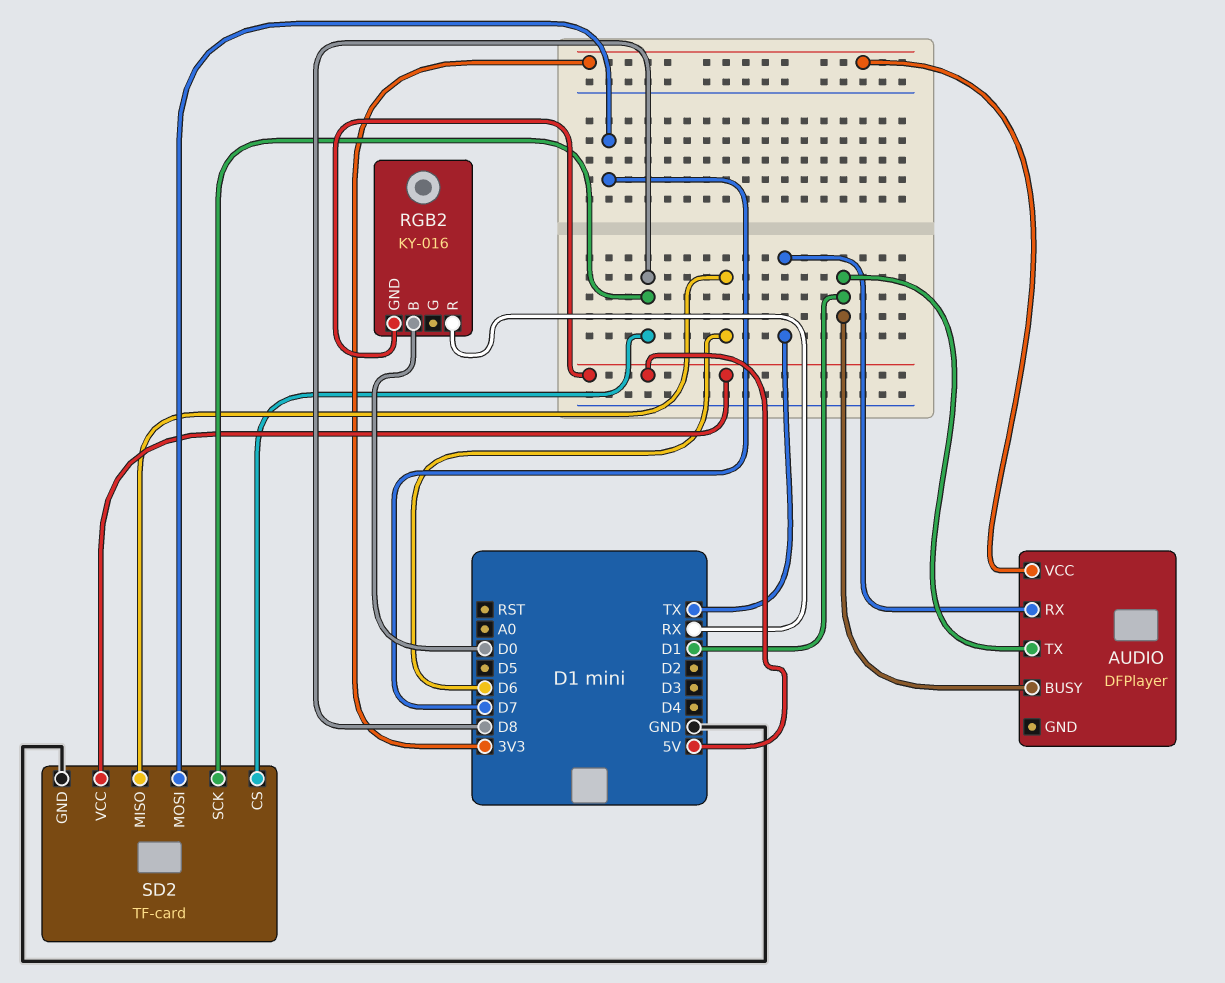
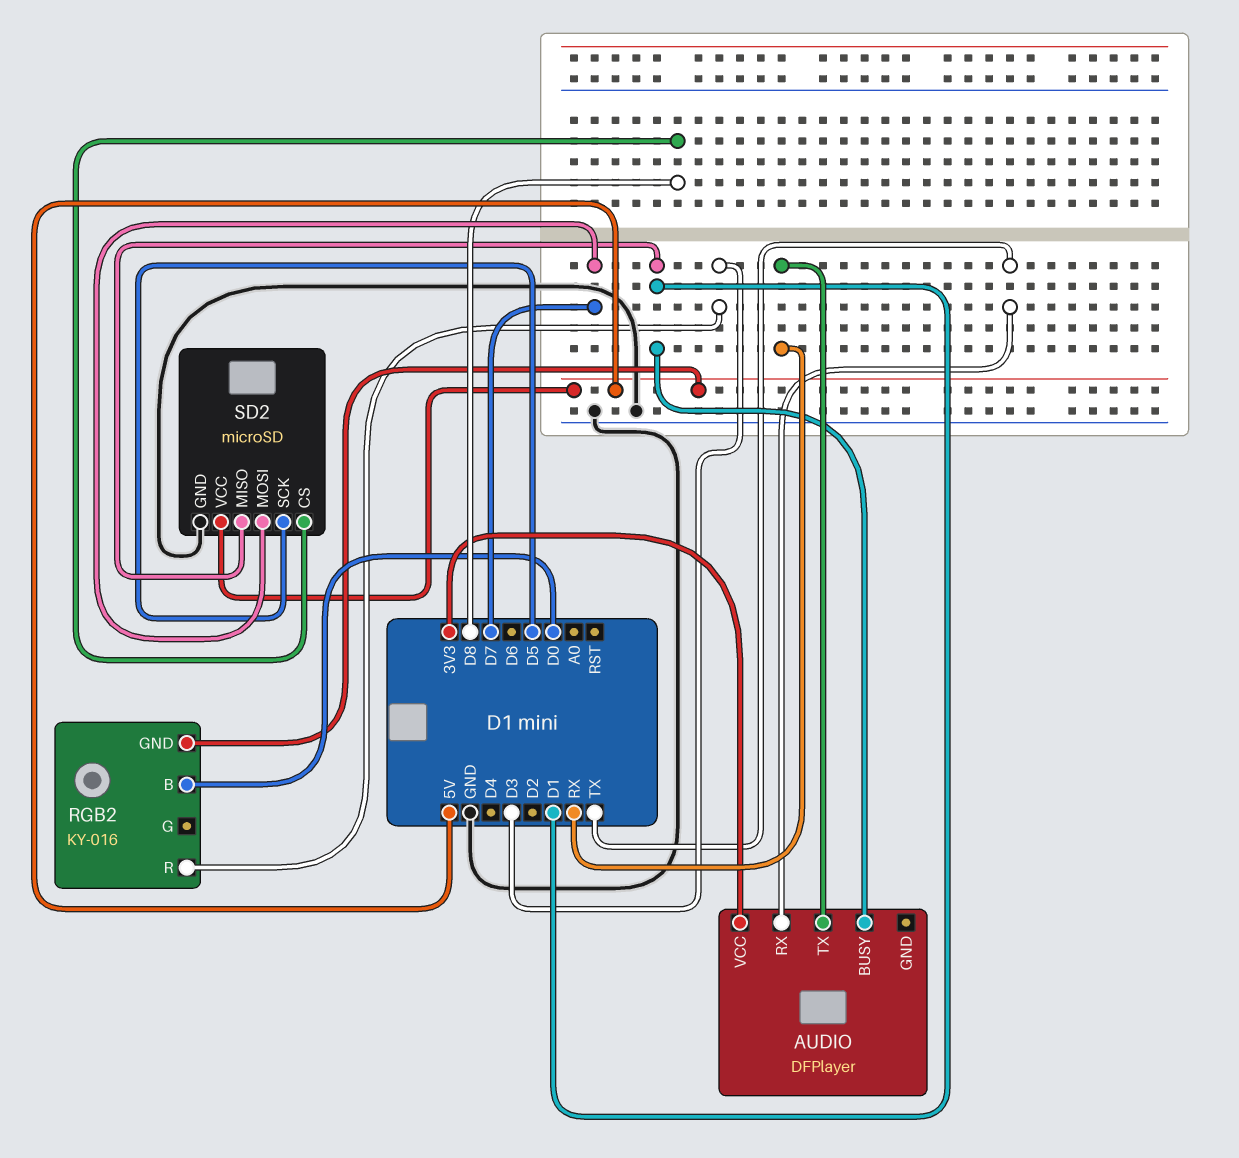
AUDIO pin TX: D1 -> RX
RGB2 pin R: RX -> D3
SD2: TF-card -> microSD
SD2 pin MISO: D6 -> D1
SD2 pin SCK: D8 -> D5

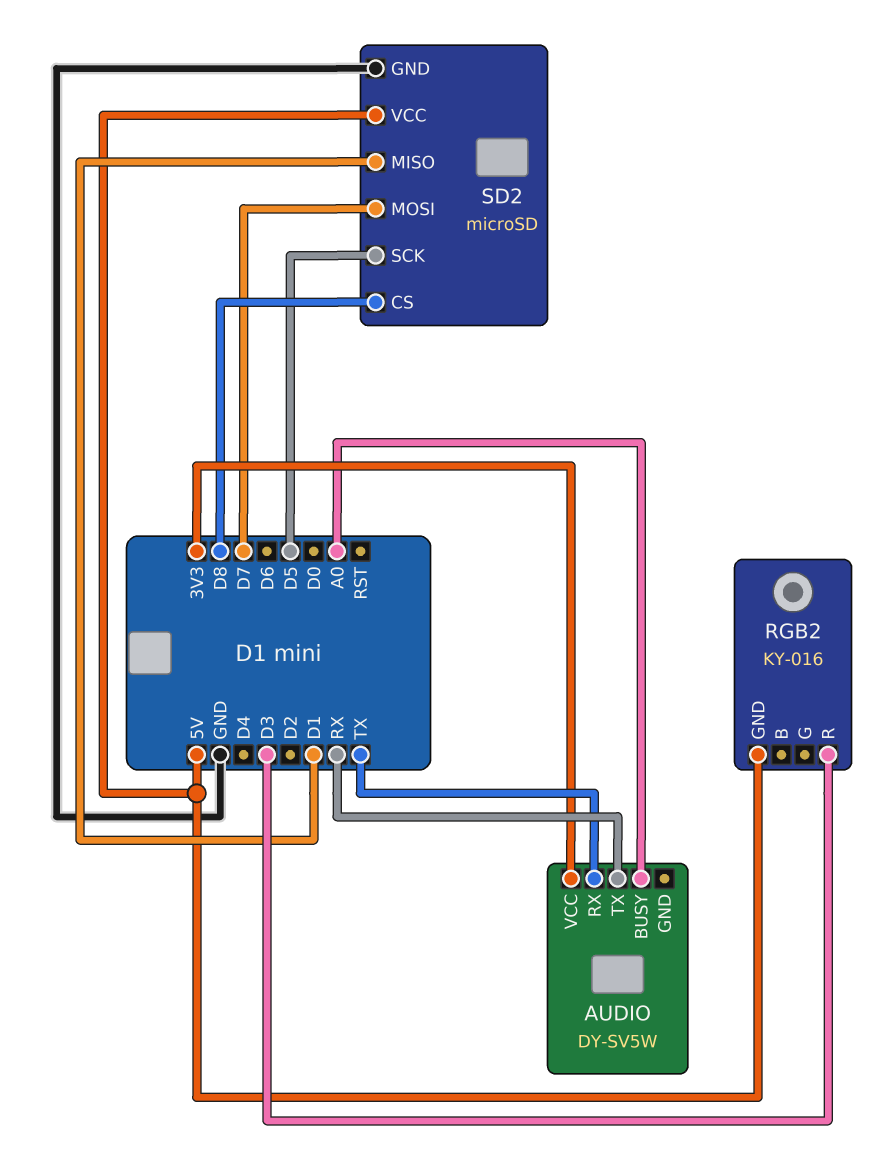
AUDIO: DFPlayer -> DY-SV5W
AUDIO pin BUSY: D1 -> A0
RGB2 pin B: D0 -> none

